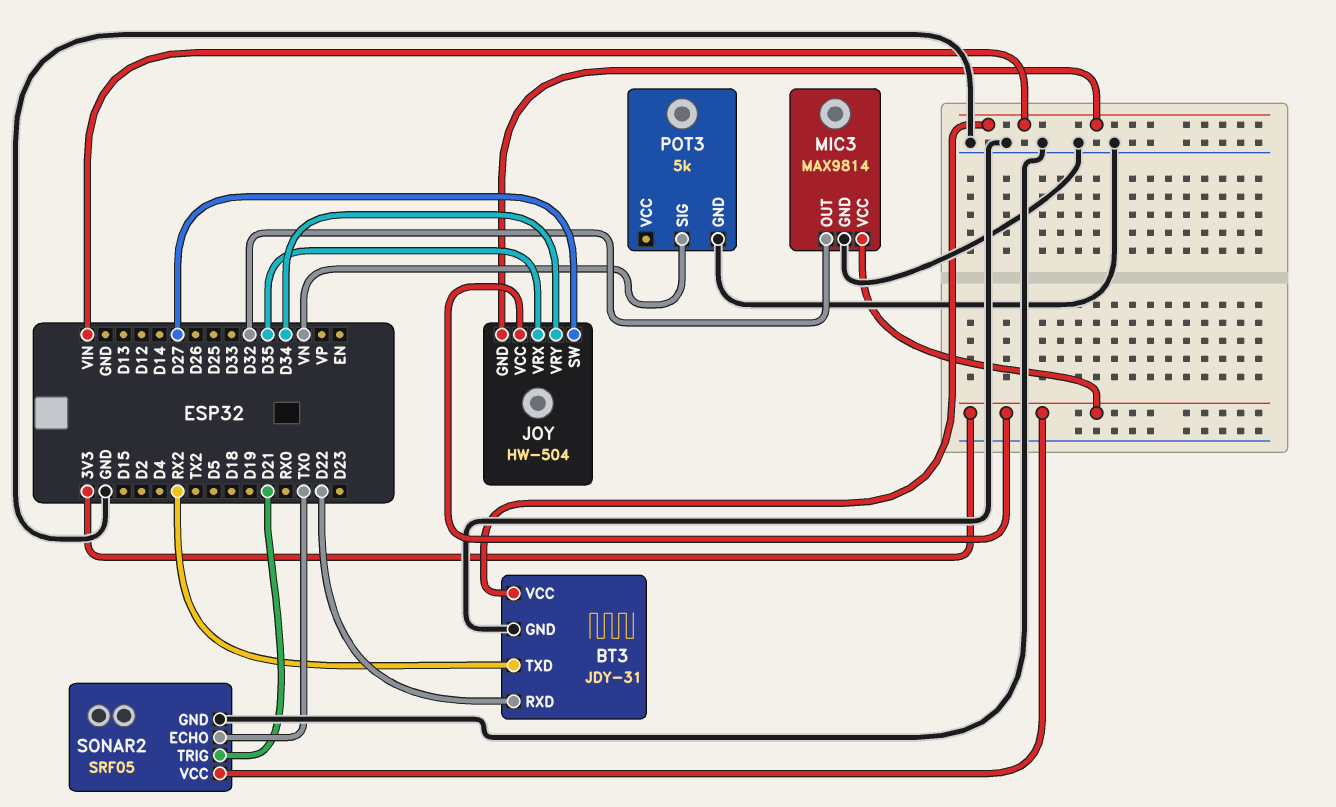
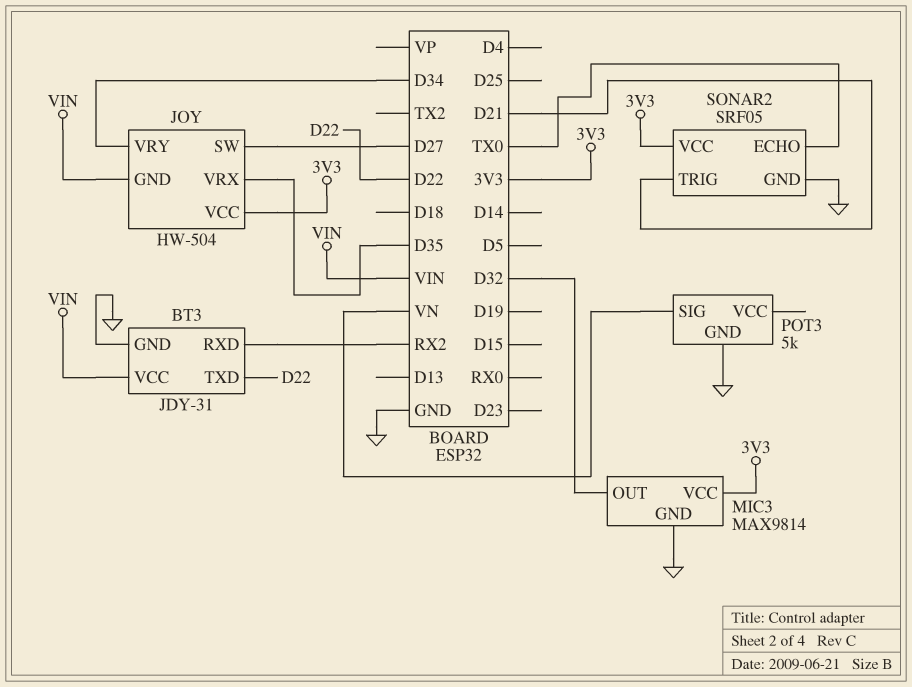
BT3 pin RXD: D22 -> RX2
BT3 pin TXD: RX2 -> D22

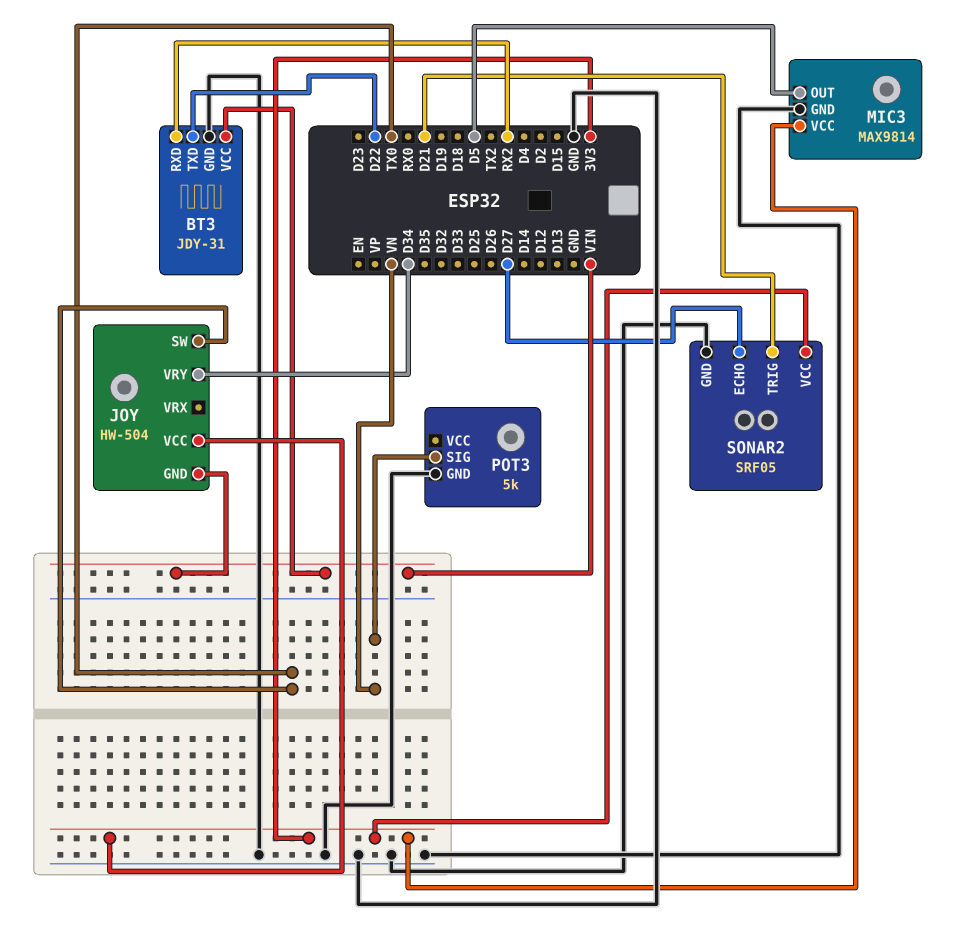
JOY pin SW: D27 -> TX0
JOY pin VRX: D35 -> none
MIC3 pin OUT: D32 -> D5
SONAR2 pin ECHO: TX0 -> D27

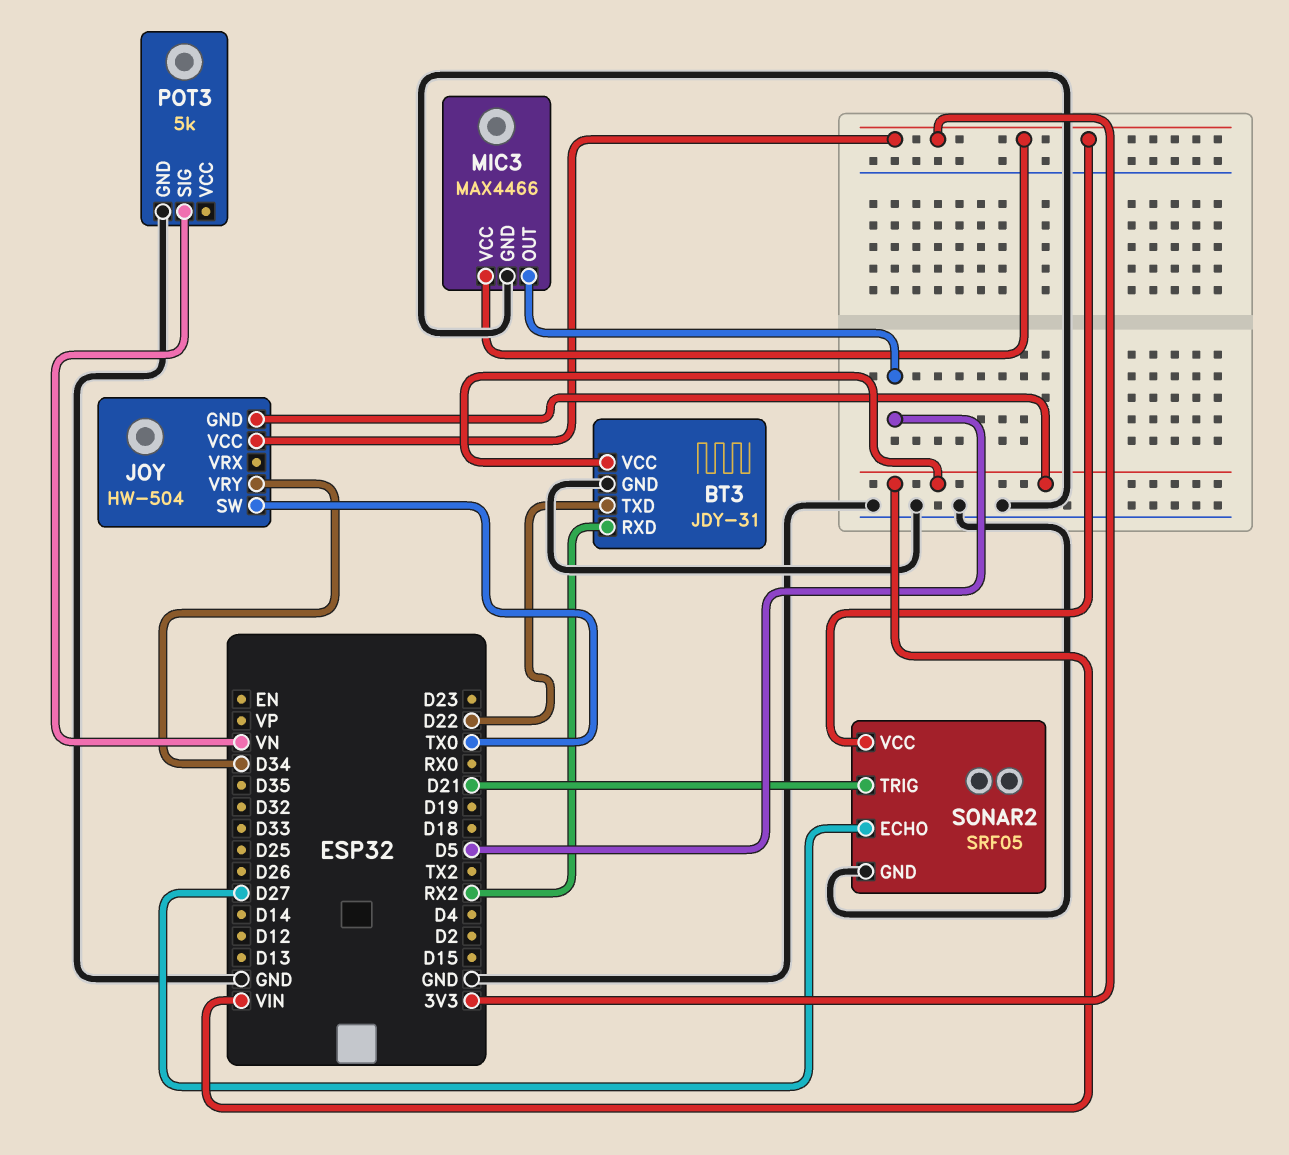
MIC3: MAX9814 -> MAX4466

